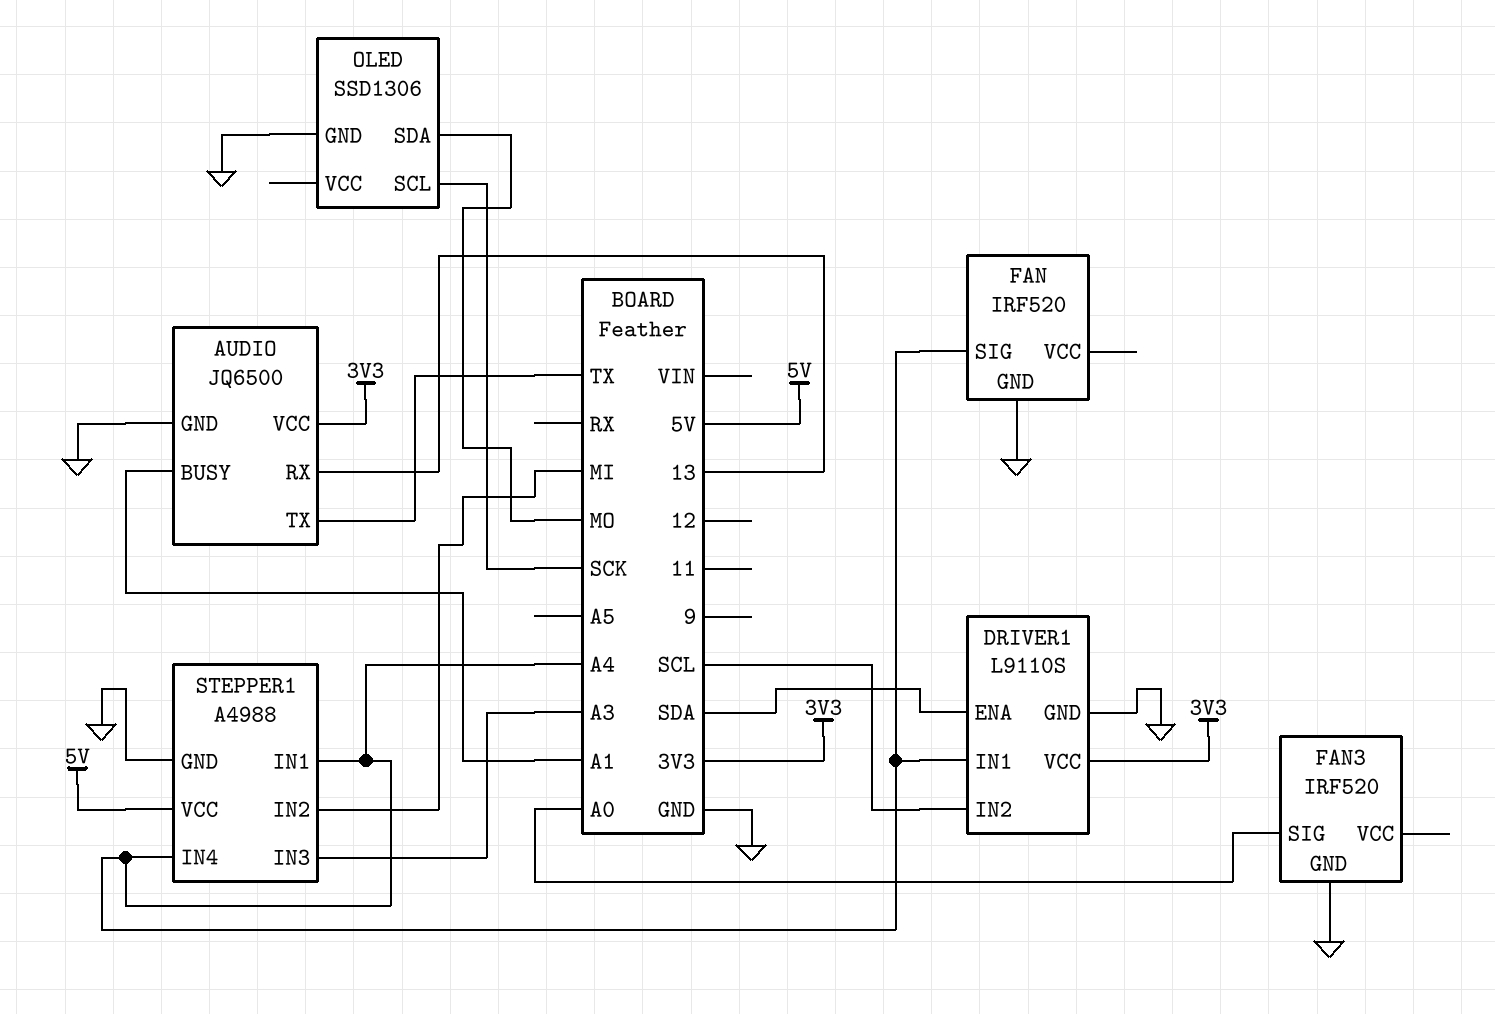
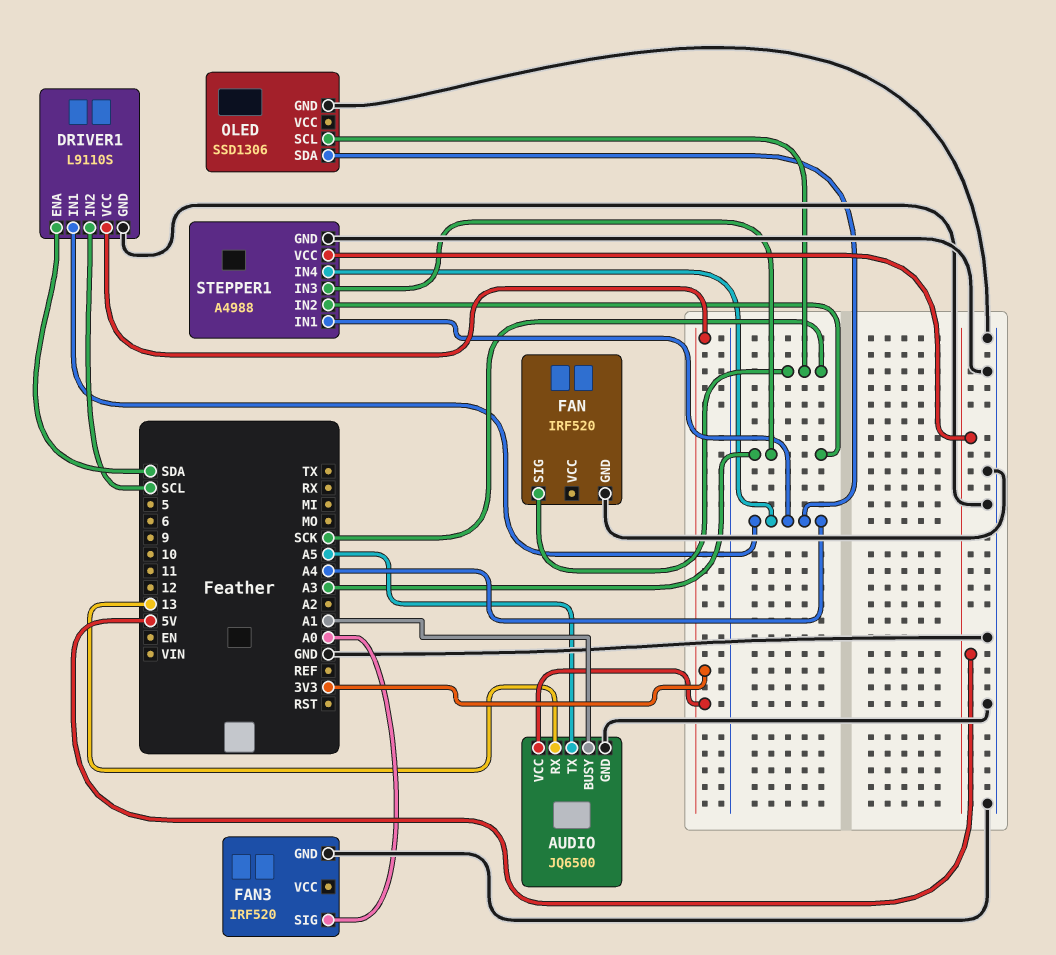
AUDIO pin TX: TX -> A5
FAN pin SIG: A4 -> SCK
OLED pin SDA: MO -> A4
STEPPER1 pin IN2: MI -> A3

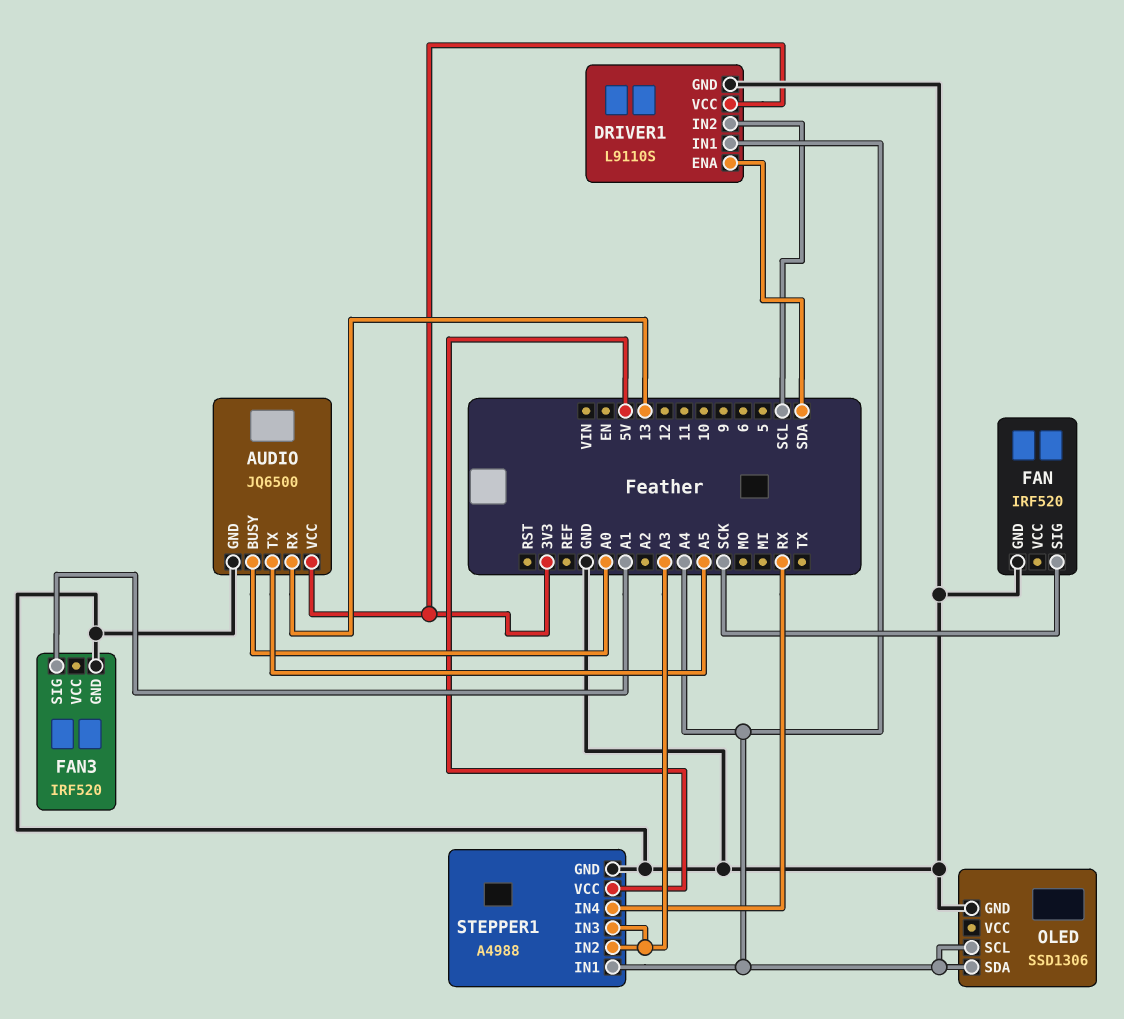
AUDIO pin BUSY: A1 -> A0
FAN3 pin SIG: A0 -> A1
OLED pin SCL: SCK -> A4
STEPPER1 pin IN4: A4 -> RX

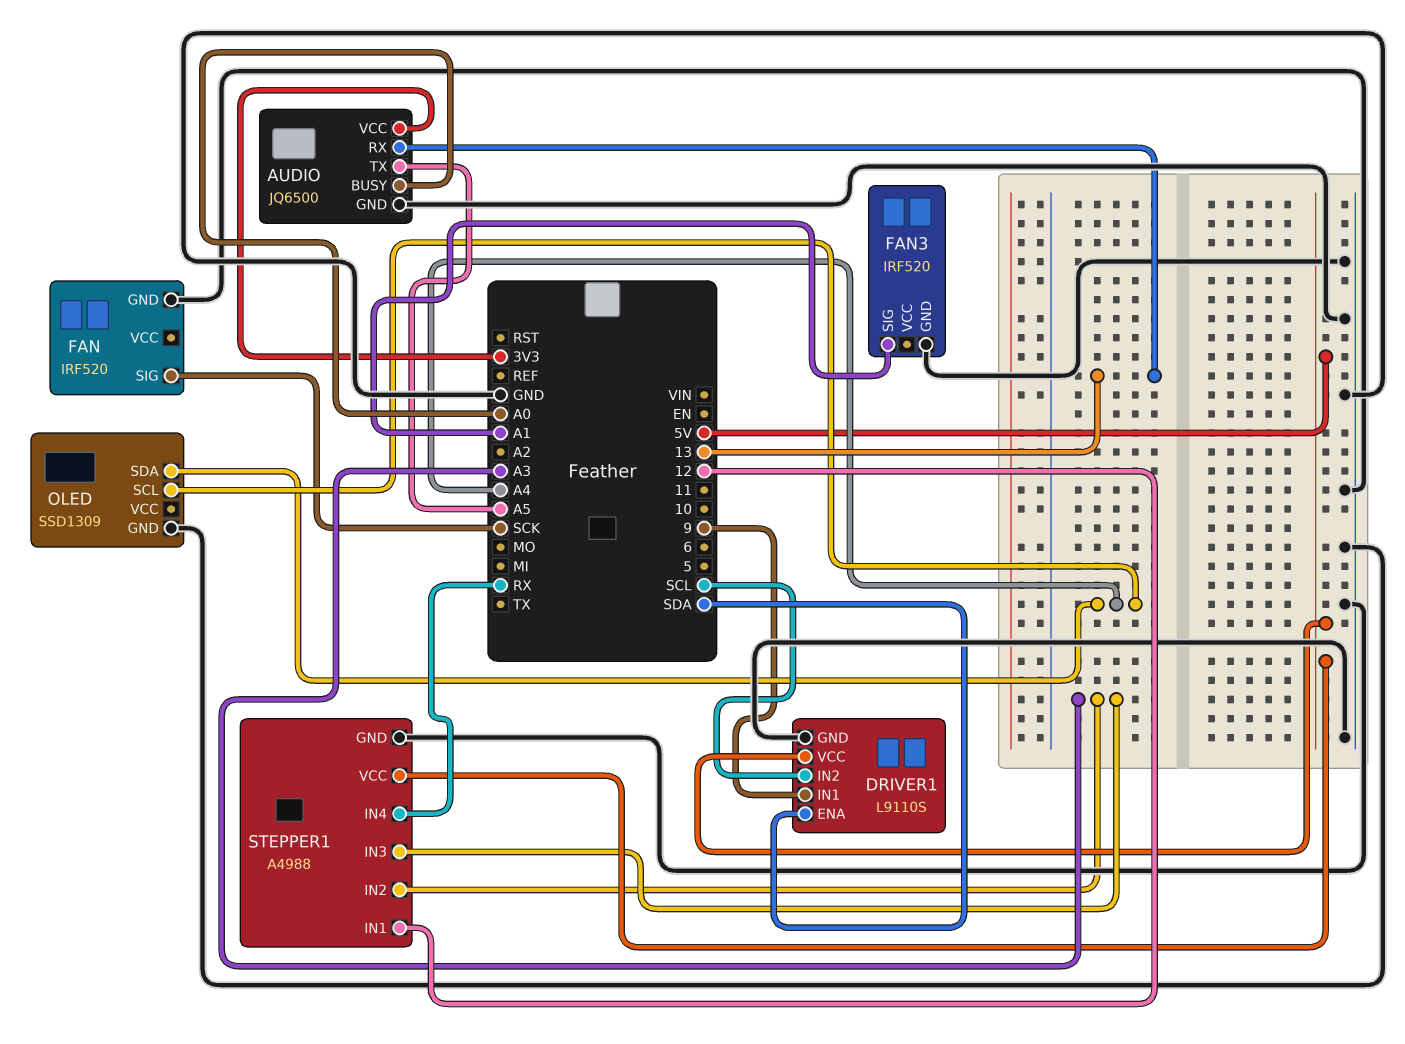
DRIVER1 pin IN1: A4 -> 9
DRIVER1 pin VCC: 3V3 -> 5V
OLED: SSD1306 -> SSD1309
STEPPER1 pin IN1: A4 -> 12

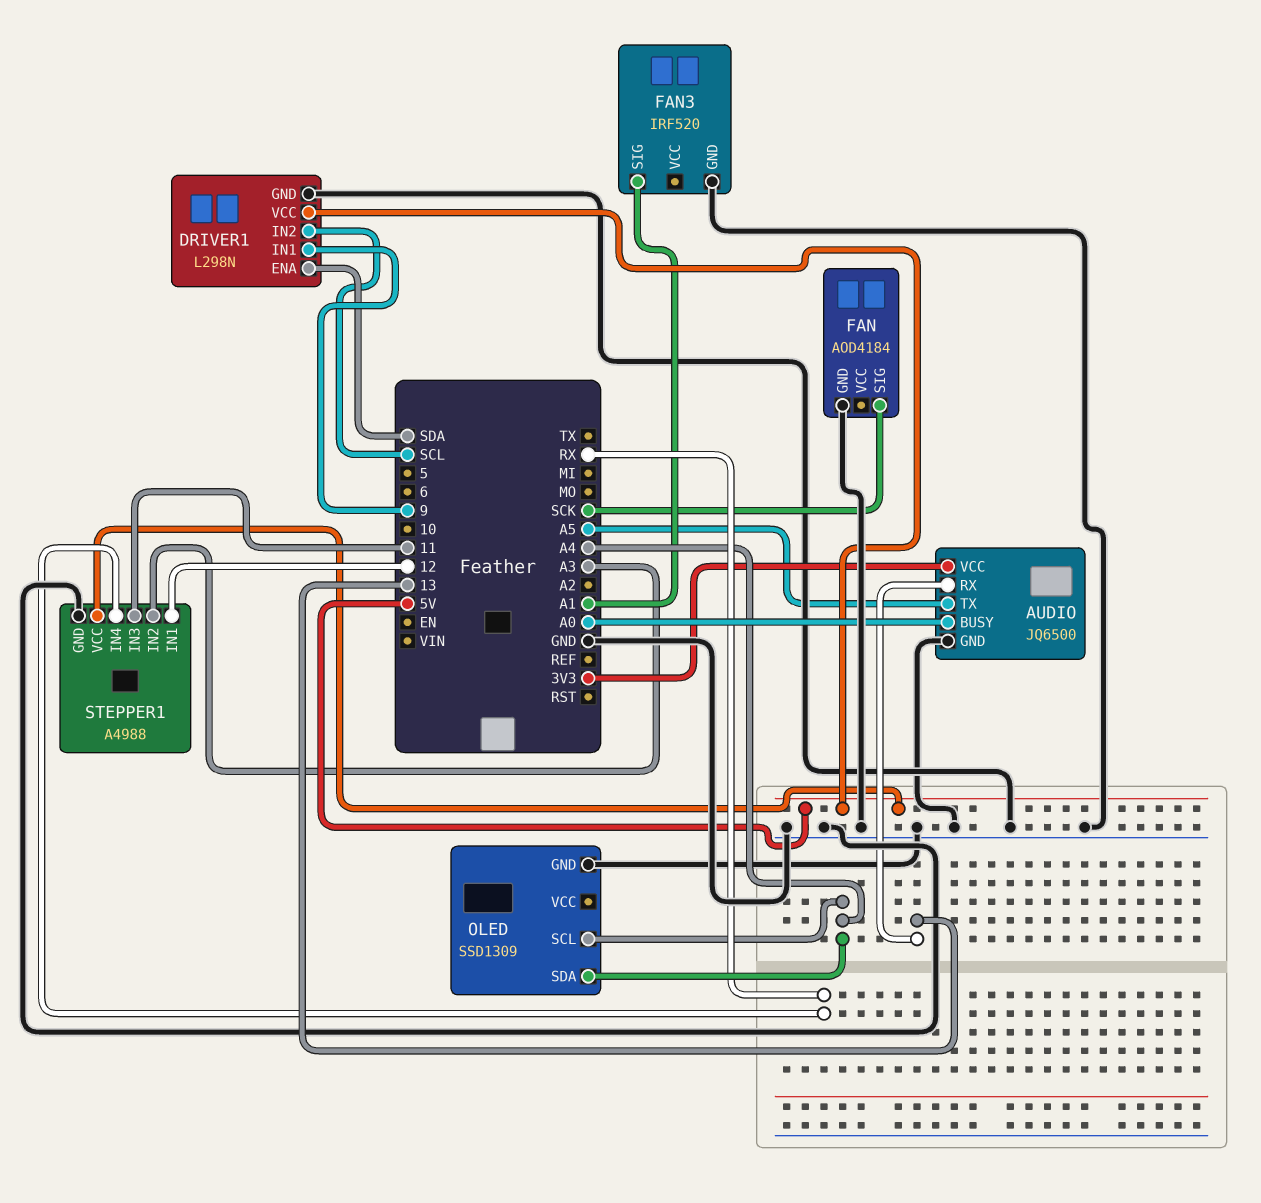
DRIVER1: L9110S -> L298N
FAN: IRF520 -> AOD4184
STEPPER1 pin IN3: A3 -> 11

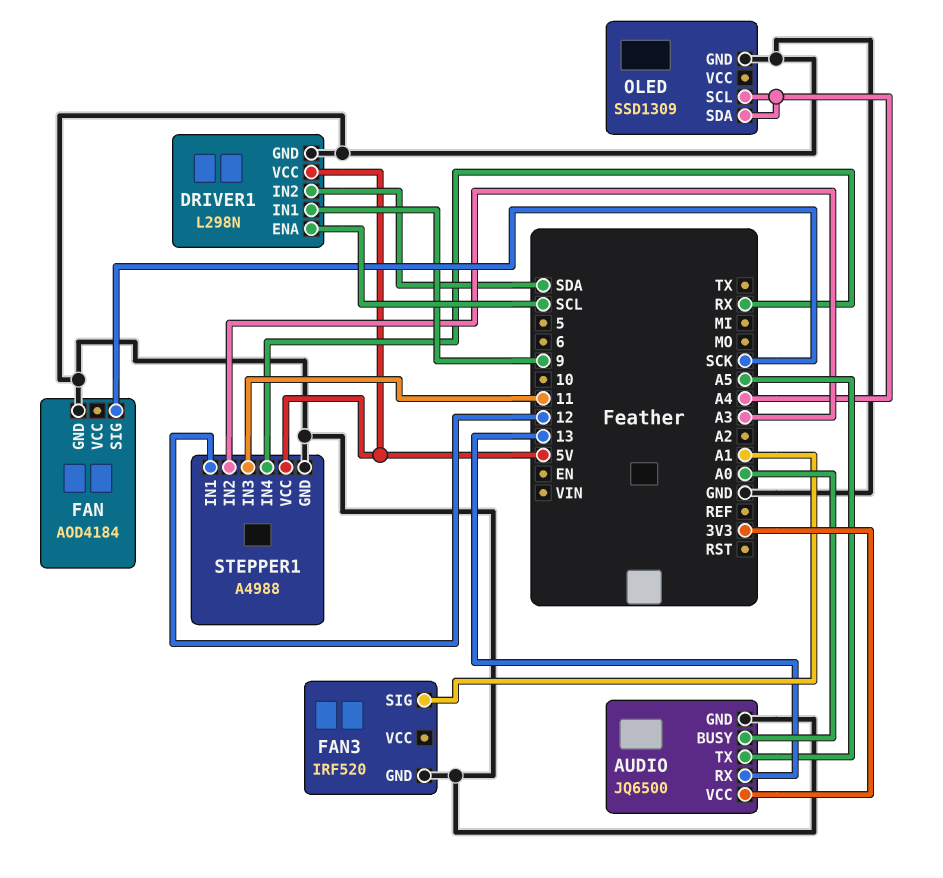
DRIVER1 pin ENA: SDA -> SCL
DRIVER1 pin IN2: SCL -> SDA

